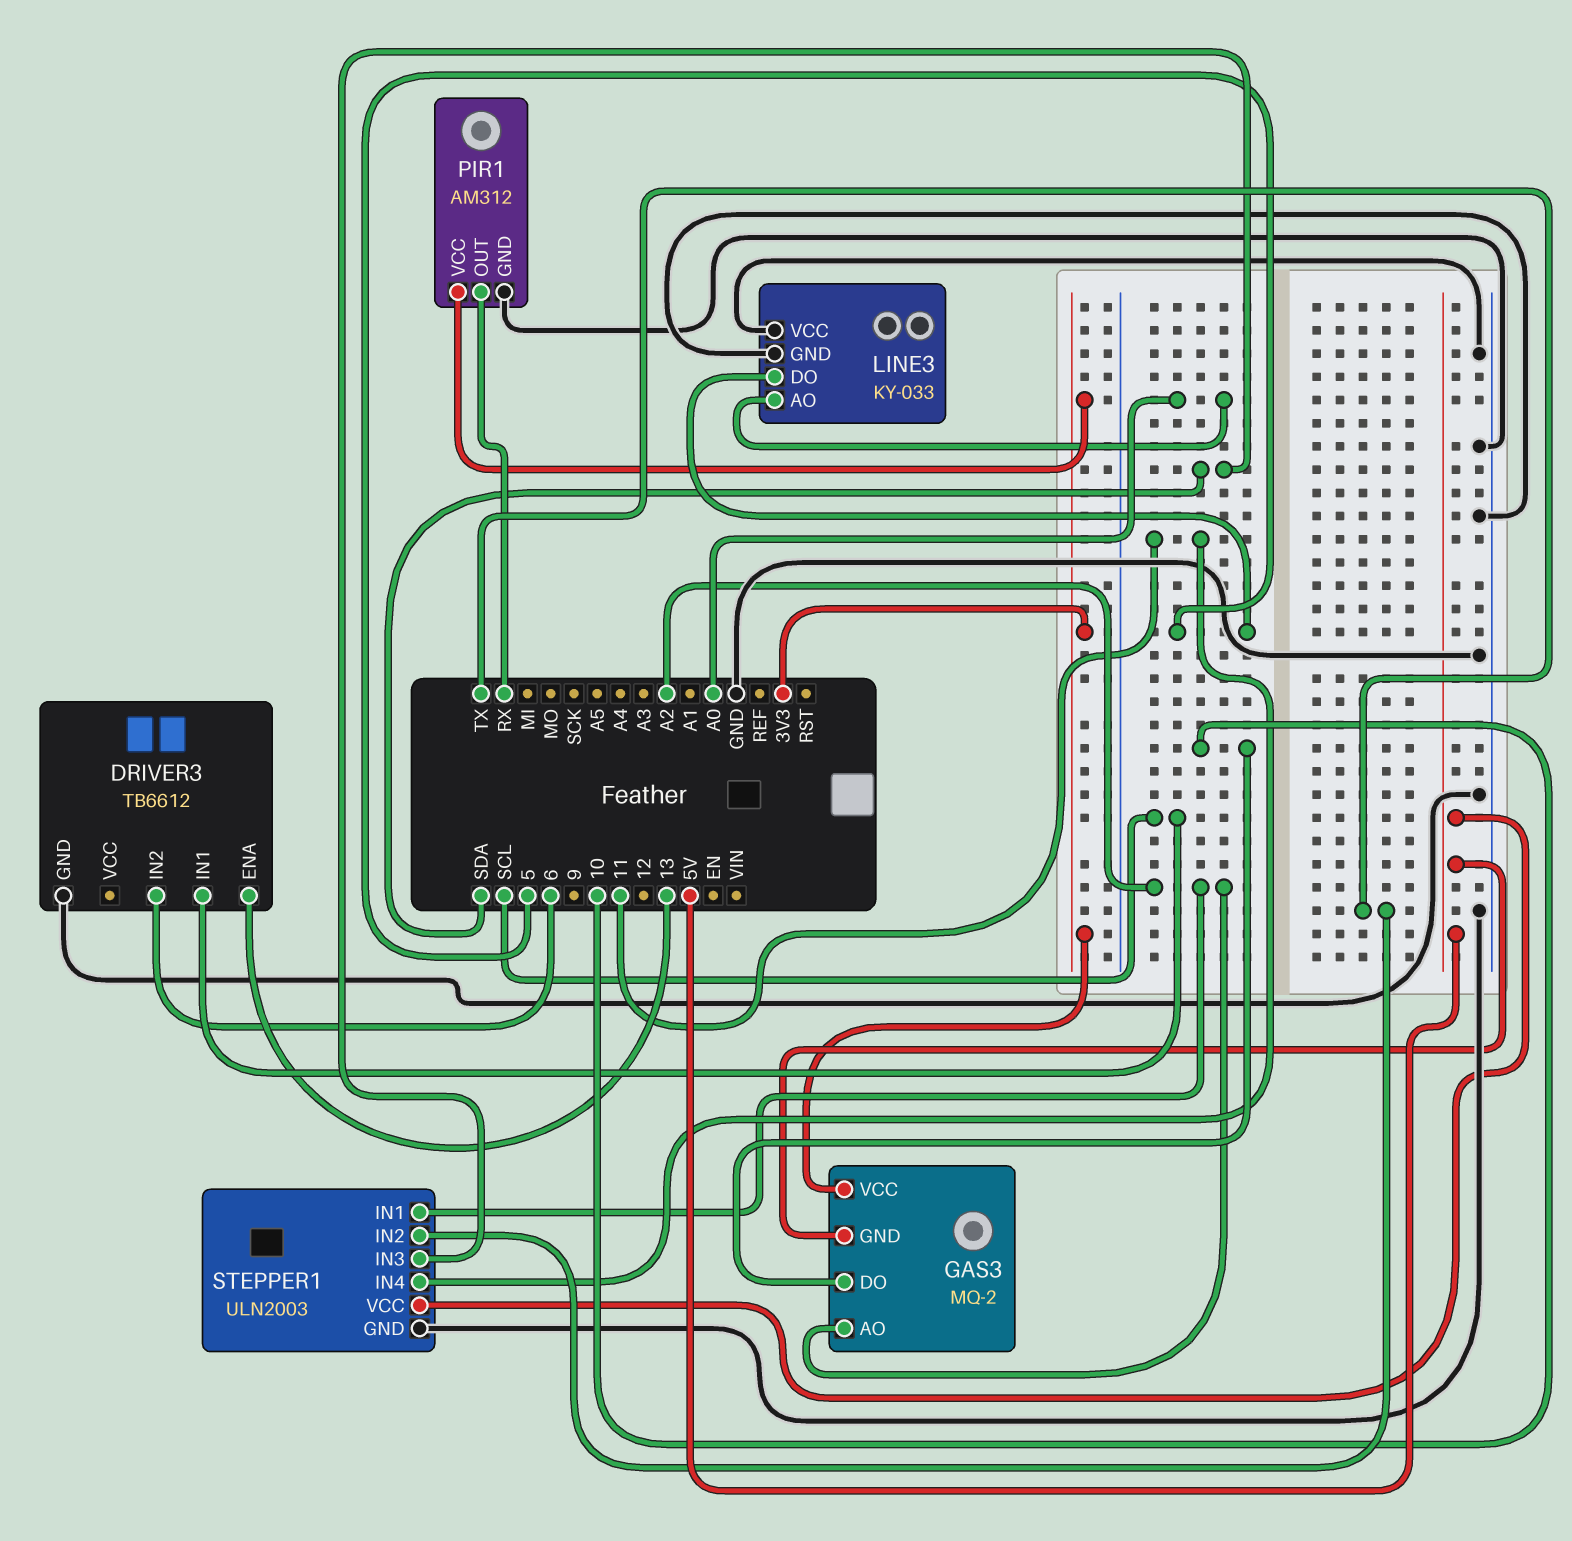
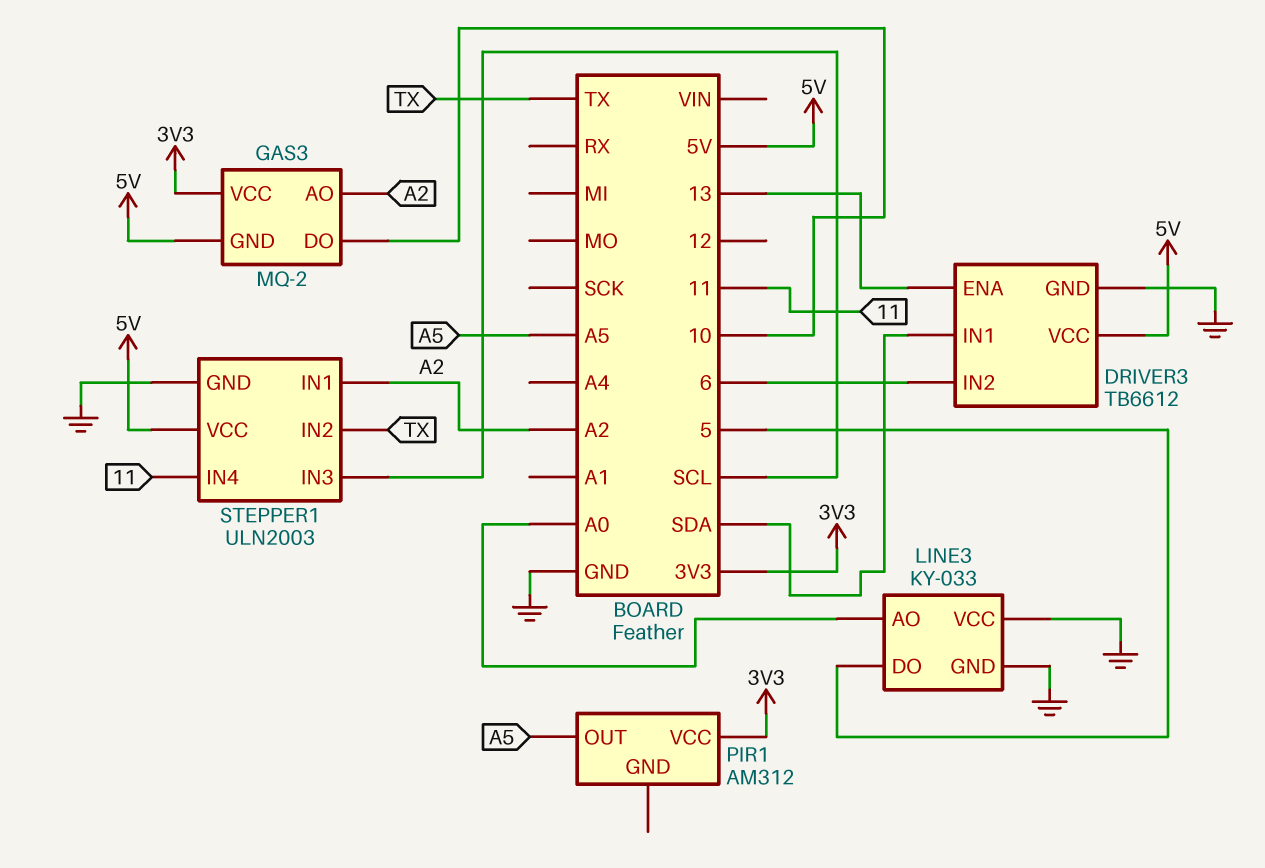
DRIVER3 pin IN1: SCL -> SDA
DRIVER3 pin VCC: none -> 5V
PIR1 pin GND: GND -> none
PIR1 pin OUT: RX -> A5
STEPPER1 pin IN3: SDA -> SCL

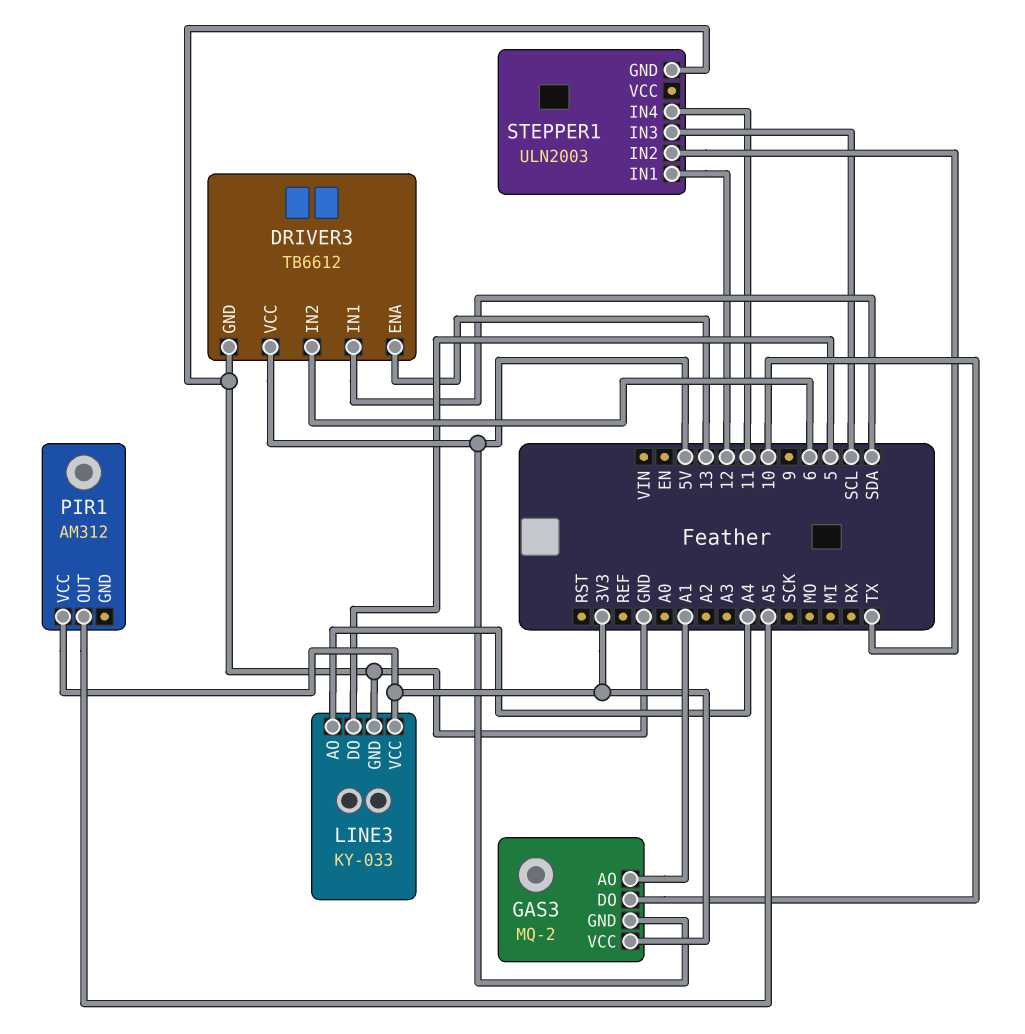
GAS3 pin AO: A2 -> A1
LINE3 pin AO: A0 -> A4
LINE3 pin VCC: GND -> 3V3
STEPPER1 pin IN1: A2 -> 12
STEPPER1 pin VCC: 5V -> none

